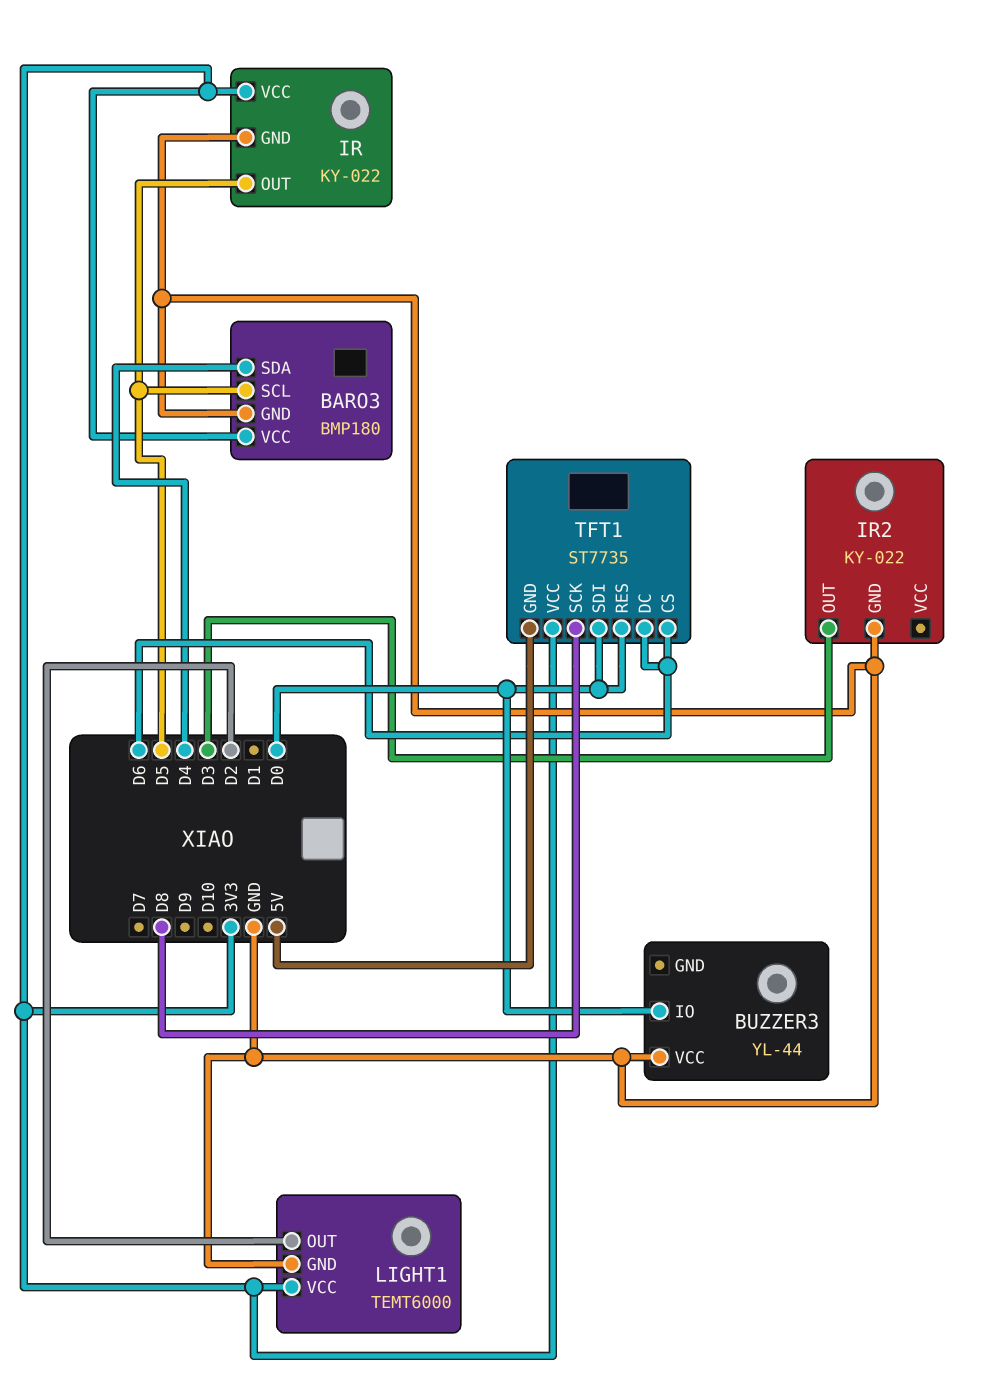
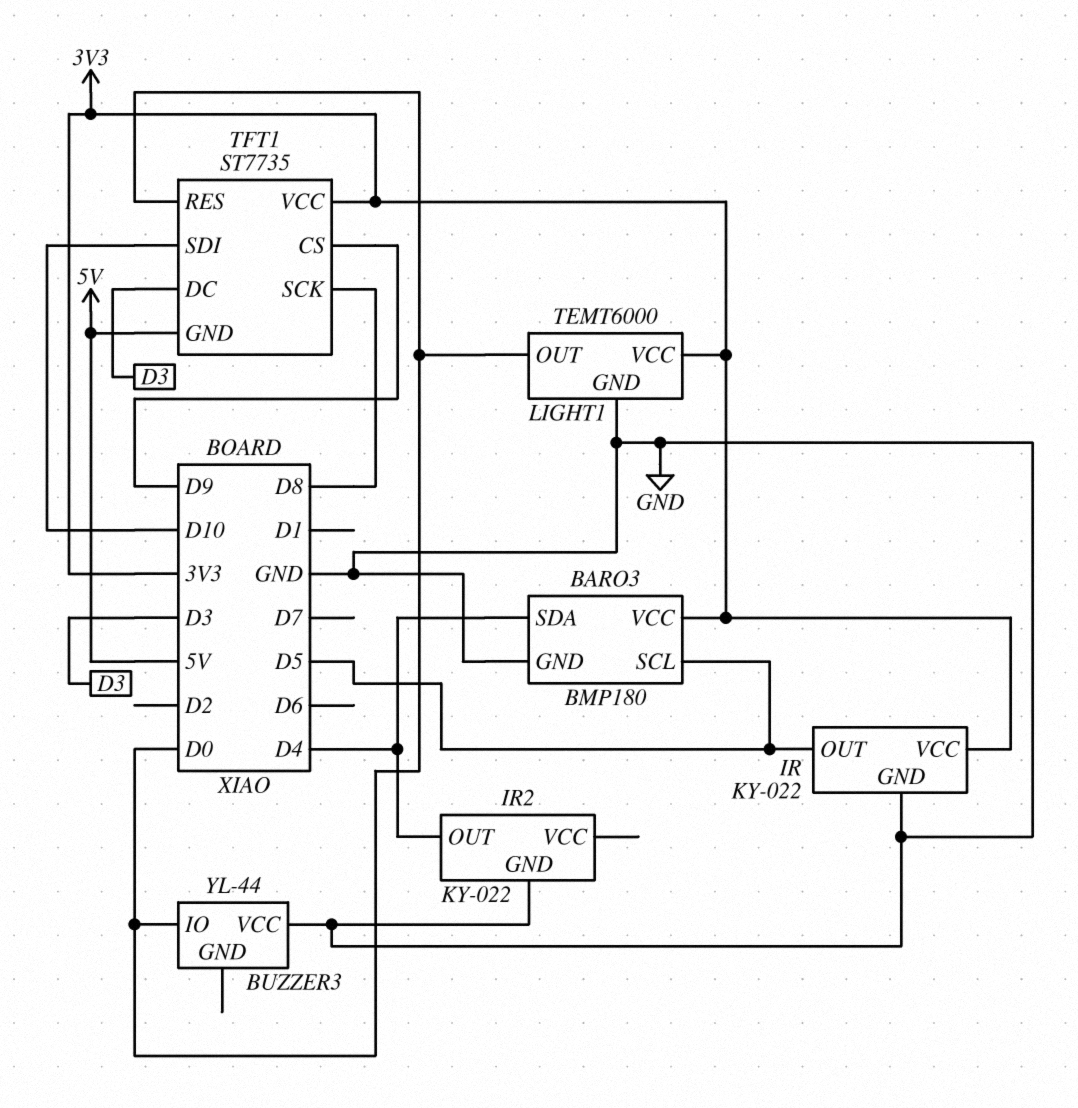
IR2 pin OUT: D3 -> D4
LIGHT1 pin OUT: D2 -> D0
TFT1 pin CS: D6 -> D9
TFT1 pin DC: D6 -> D3
TFT1 pin SDI: D0 -> D10

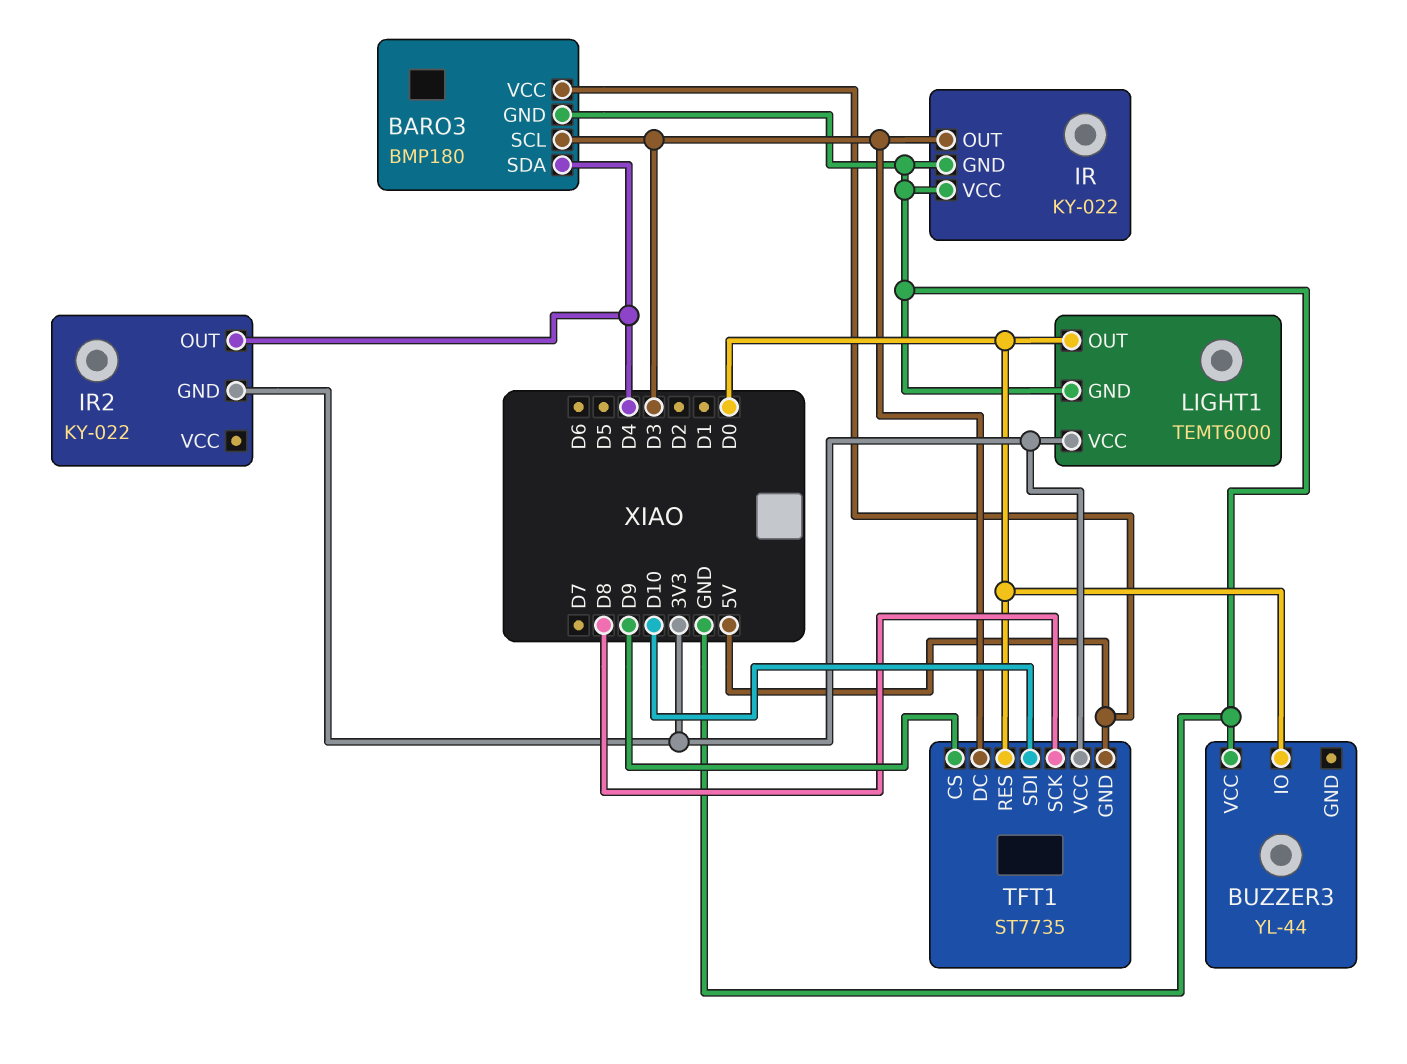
BARO3 pin SCL: D5 -> D3
BARO3 pin VCC: 3V3 -> 5V
IR pin OUT: D5 -> D3
IR pin VCC: 3V3 -> GND
IR2 pin GND: GND -> 3V3

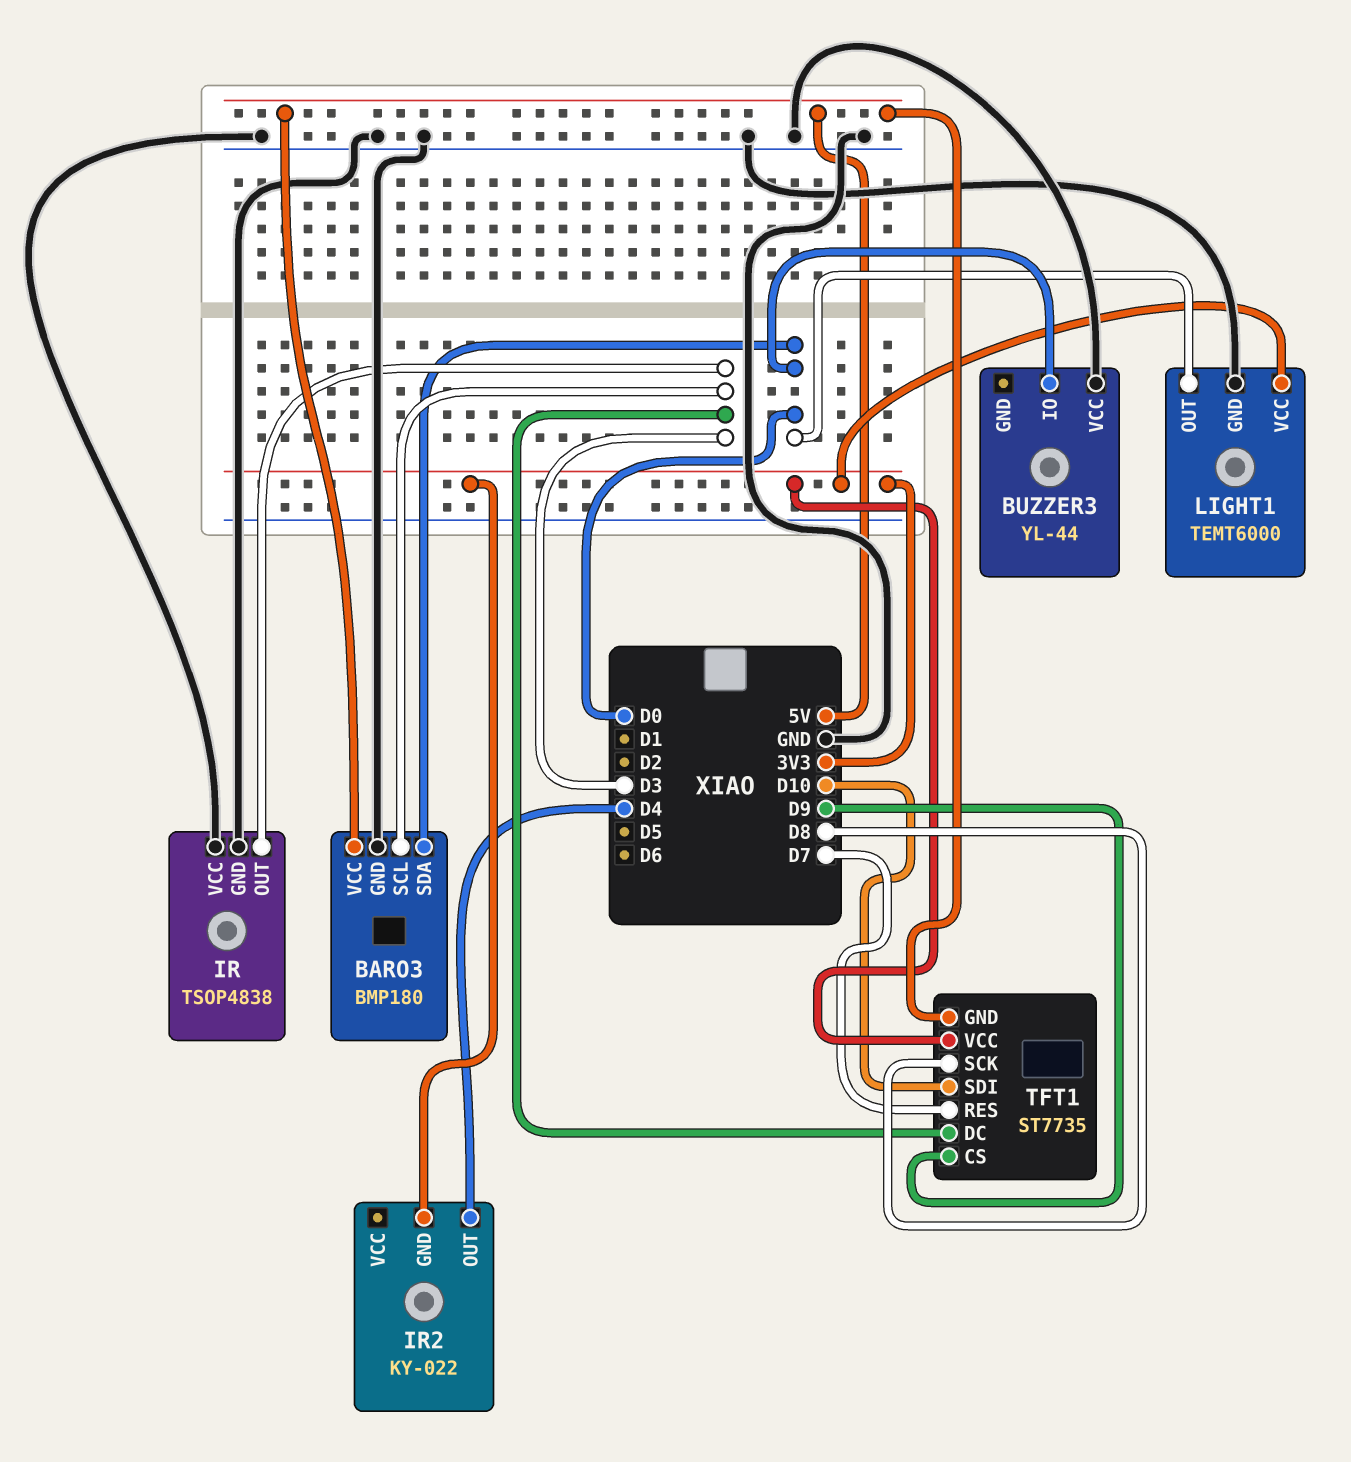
BARO3 pin SDA: D4 -> D0
IR: KY-022 -> TSOP4838
TFT1 pin RES: D0 -> D7

